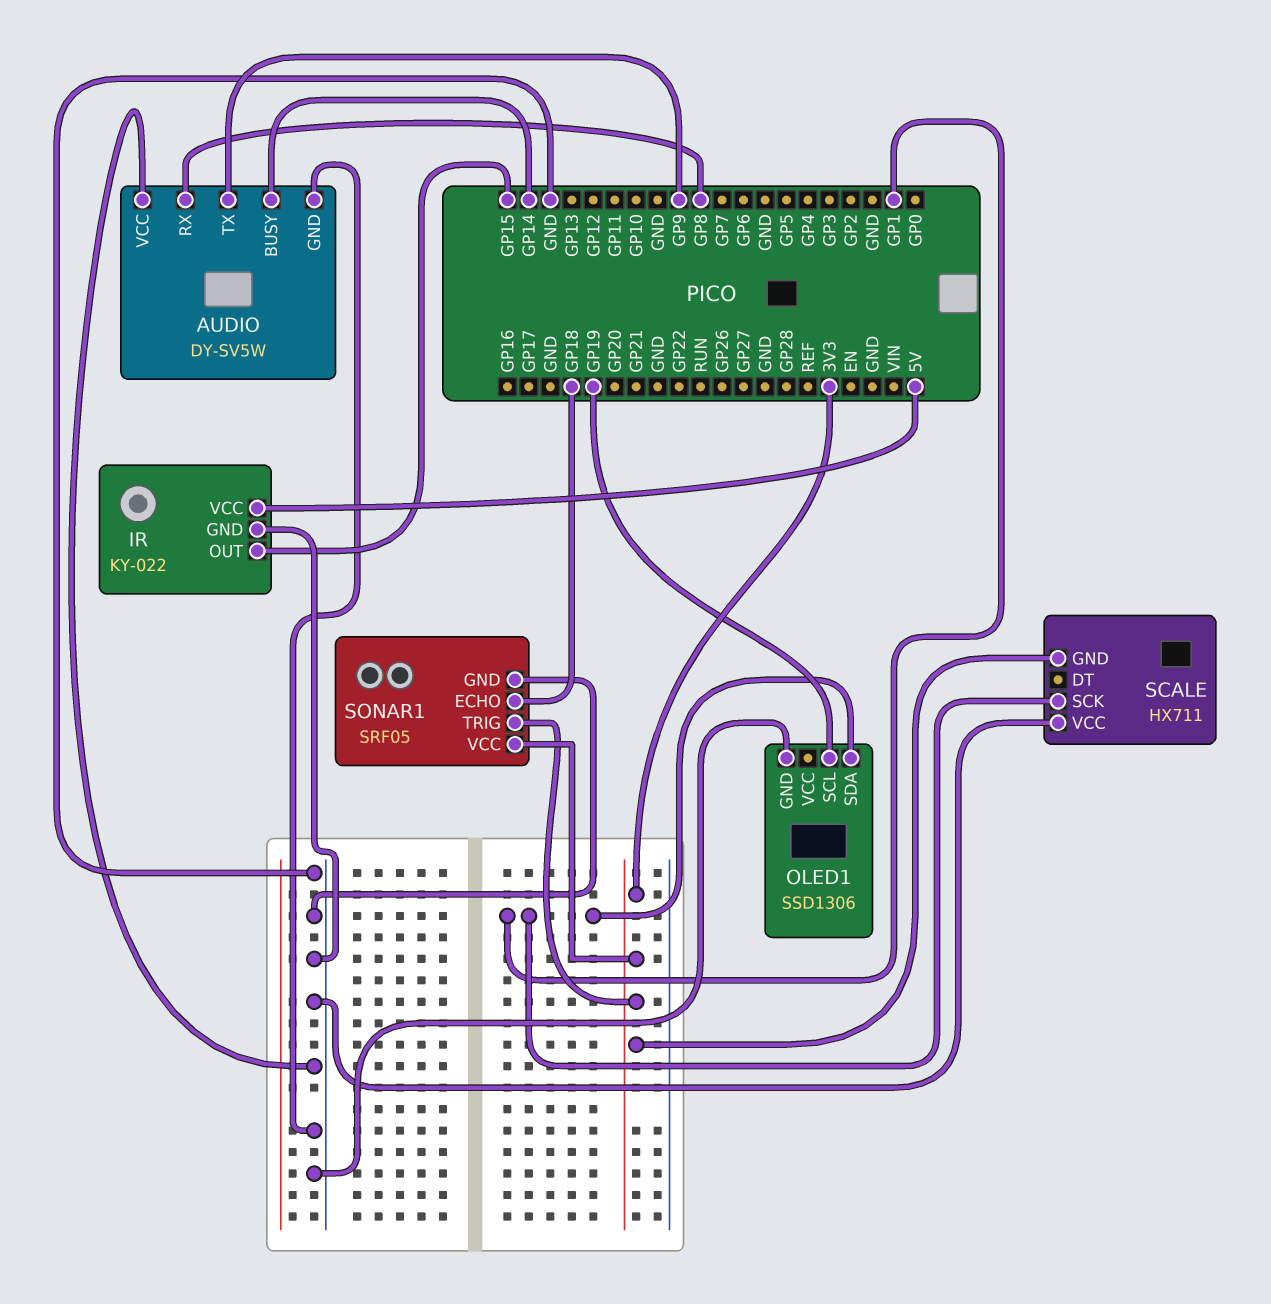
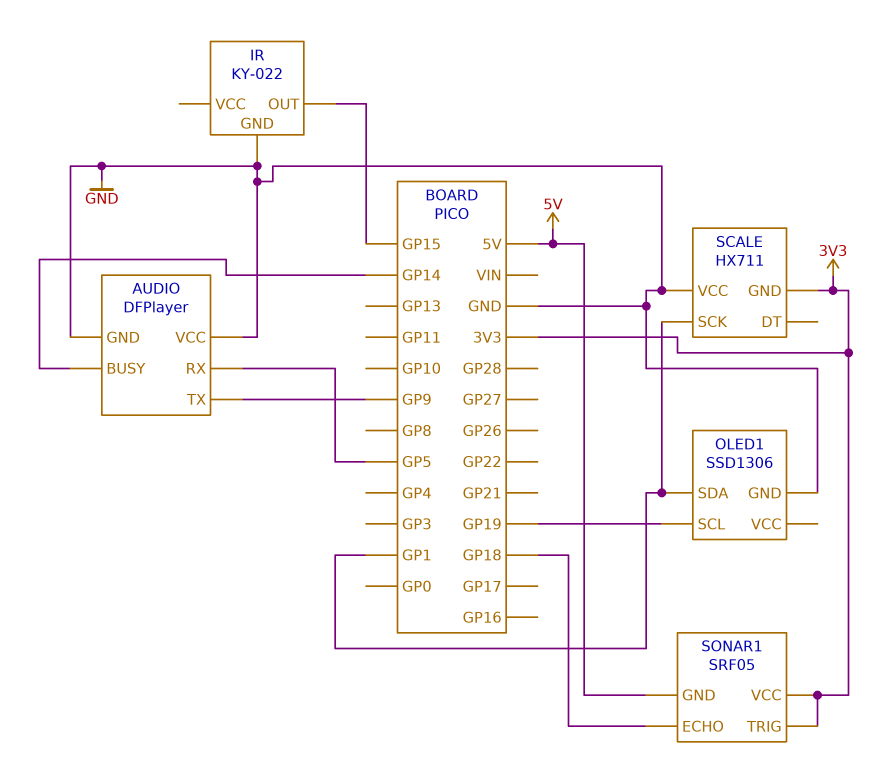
AUDIO: DY-SV5W -> DFPlayer
AUDIO pin RX: GP8 -> GP5
IR pin VCC: 5V -> none
SONAR1 pin GND: GND -> 5V

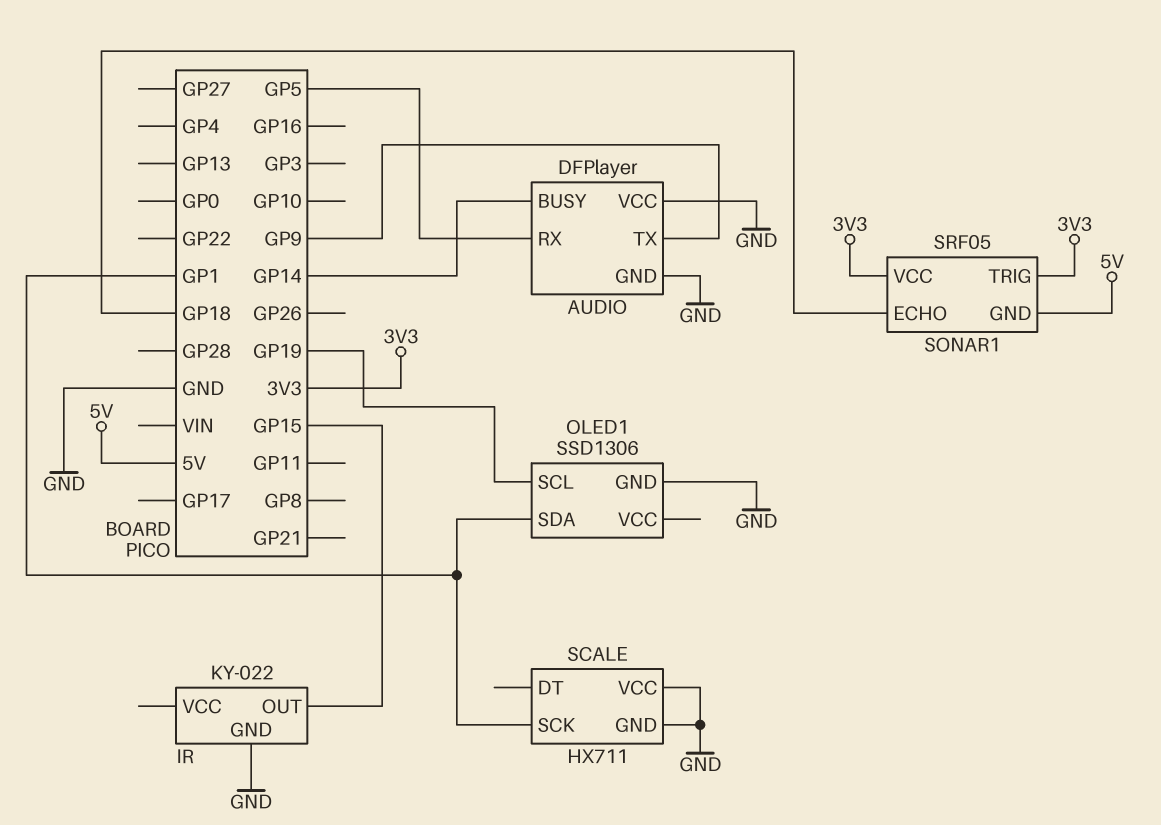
SCALE pin GND: 3V3 -> GND

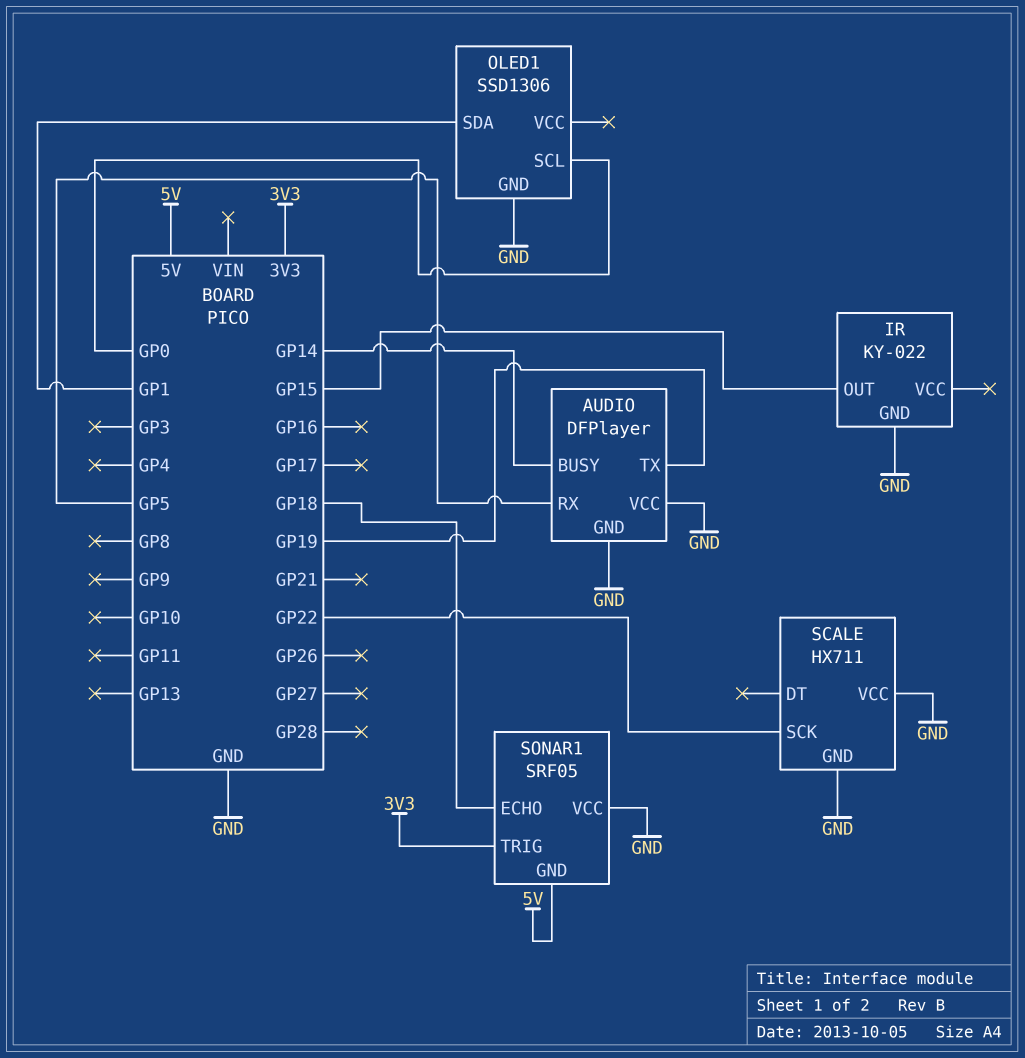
AUDIO pin TX: GP9 -> GP19
OLED1 pin SCL: GP19 -> GP0
SCALE pin SCK: GP1 -> GP22
SONAR1 pin VCC: 3V3 -> GND

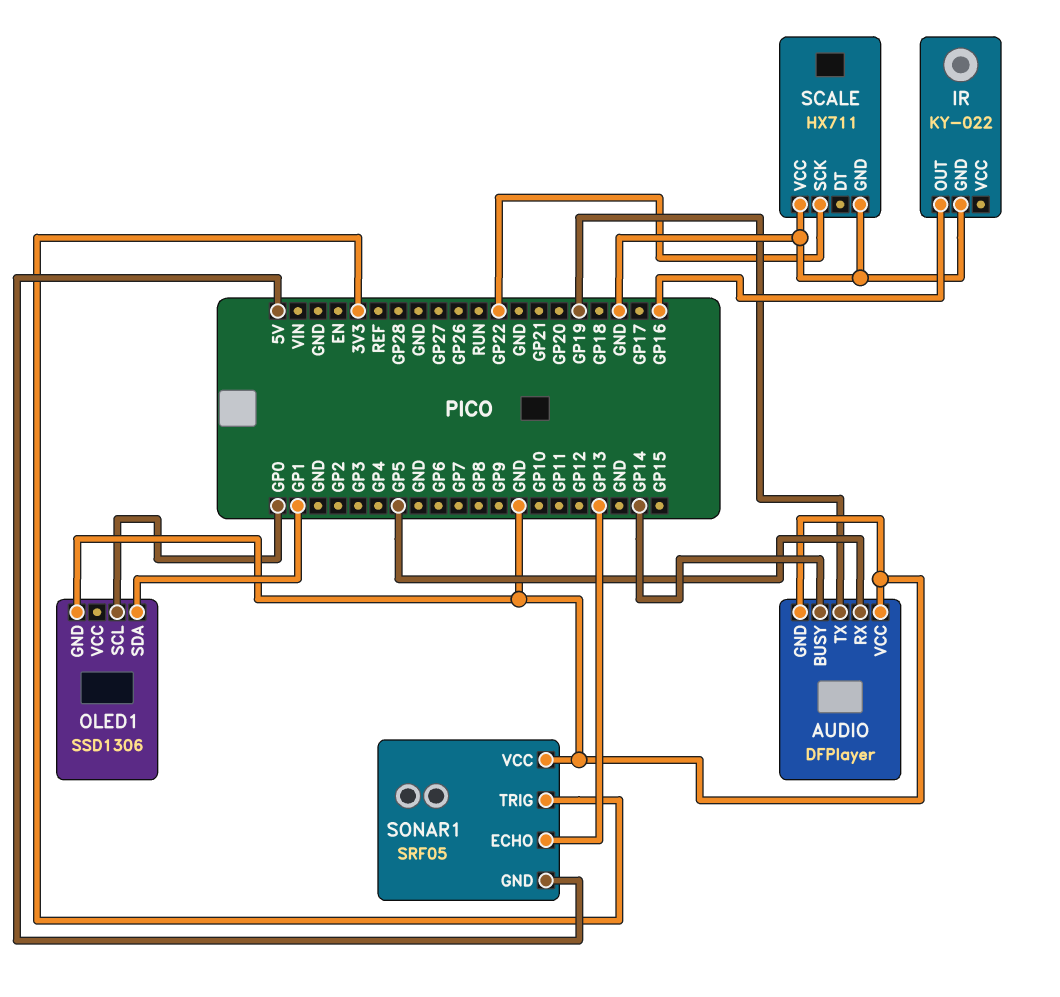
IR pin OUT: GP15 -> GP16
SONAR1 pin ECHO: GP18 -> GP13

